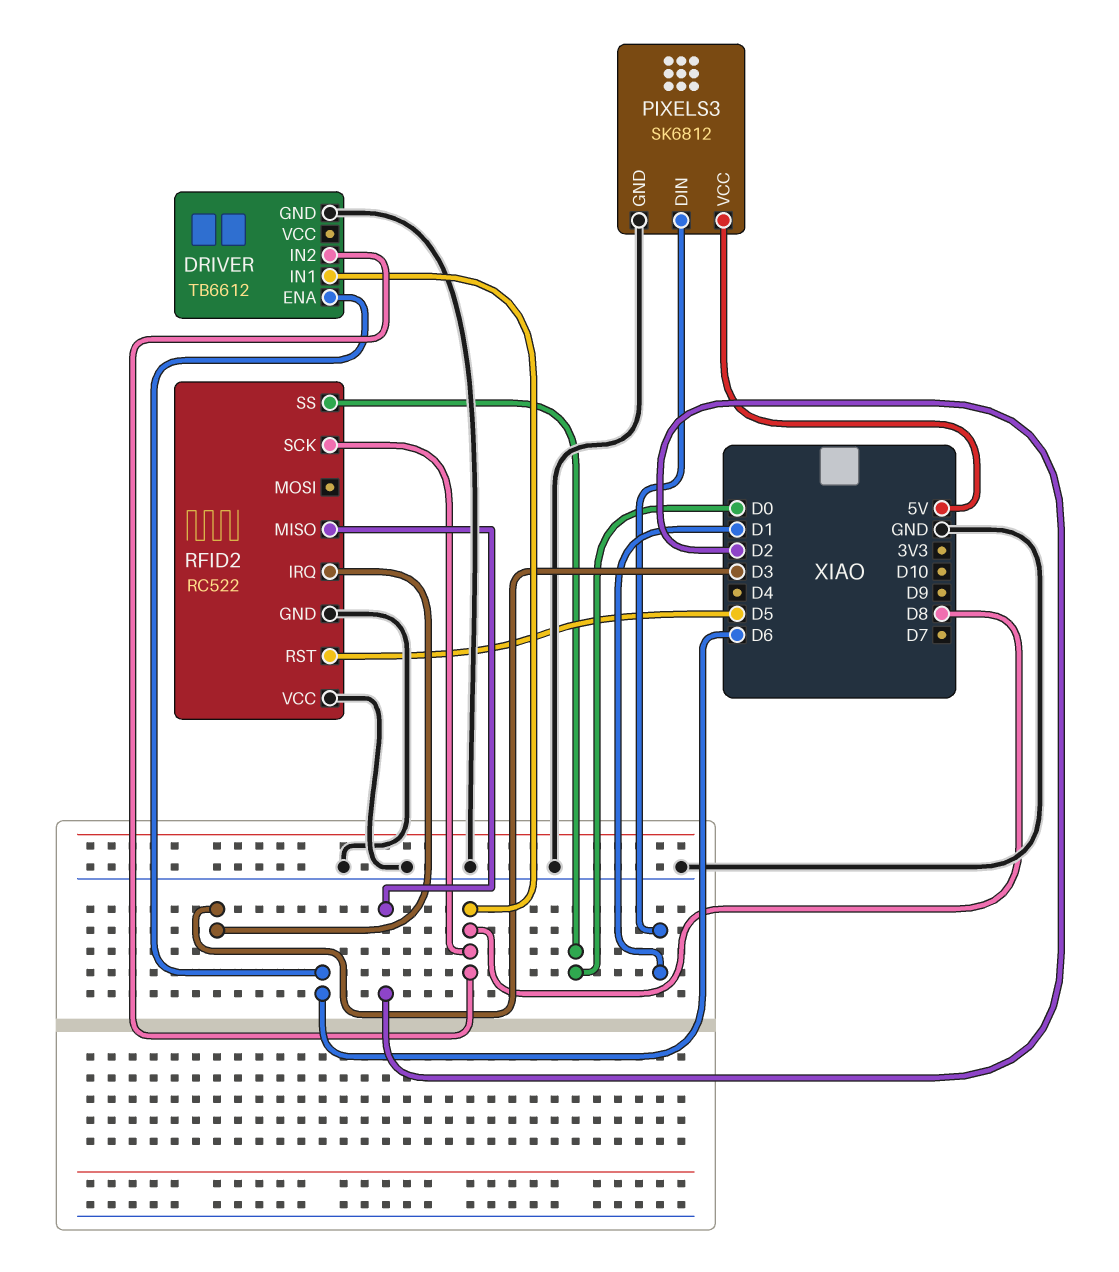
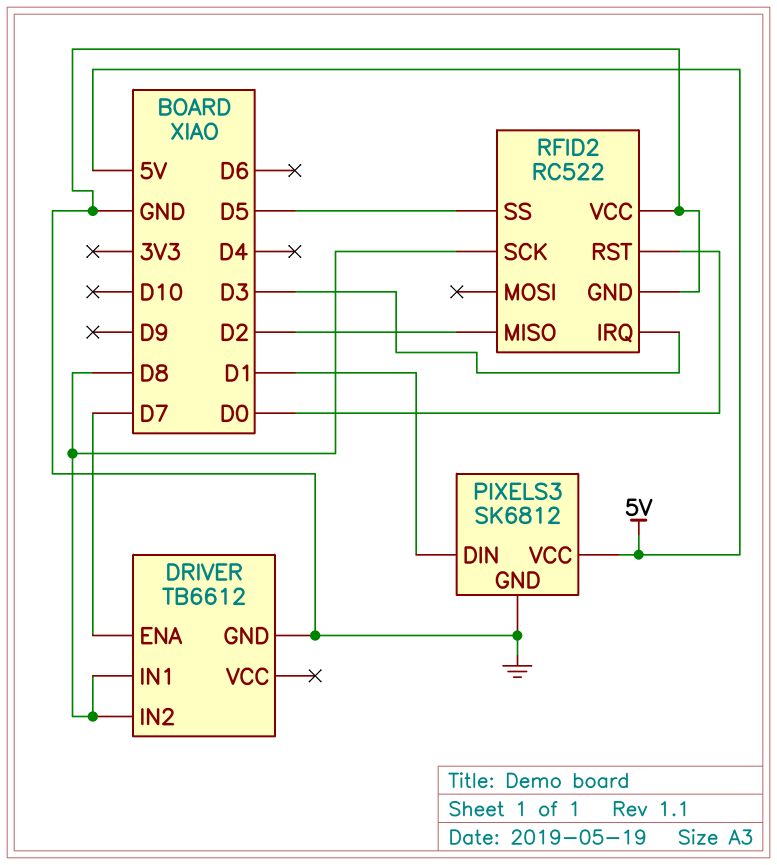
DRIVER pin ENA: D6 -> D7
RFID2 pin RST: D5 -> D0
RFID2 pin SS: D0 -> D5

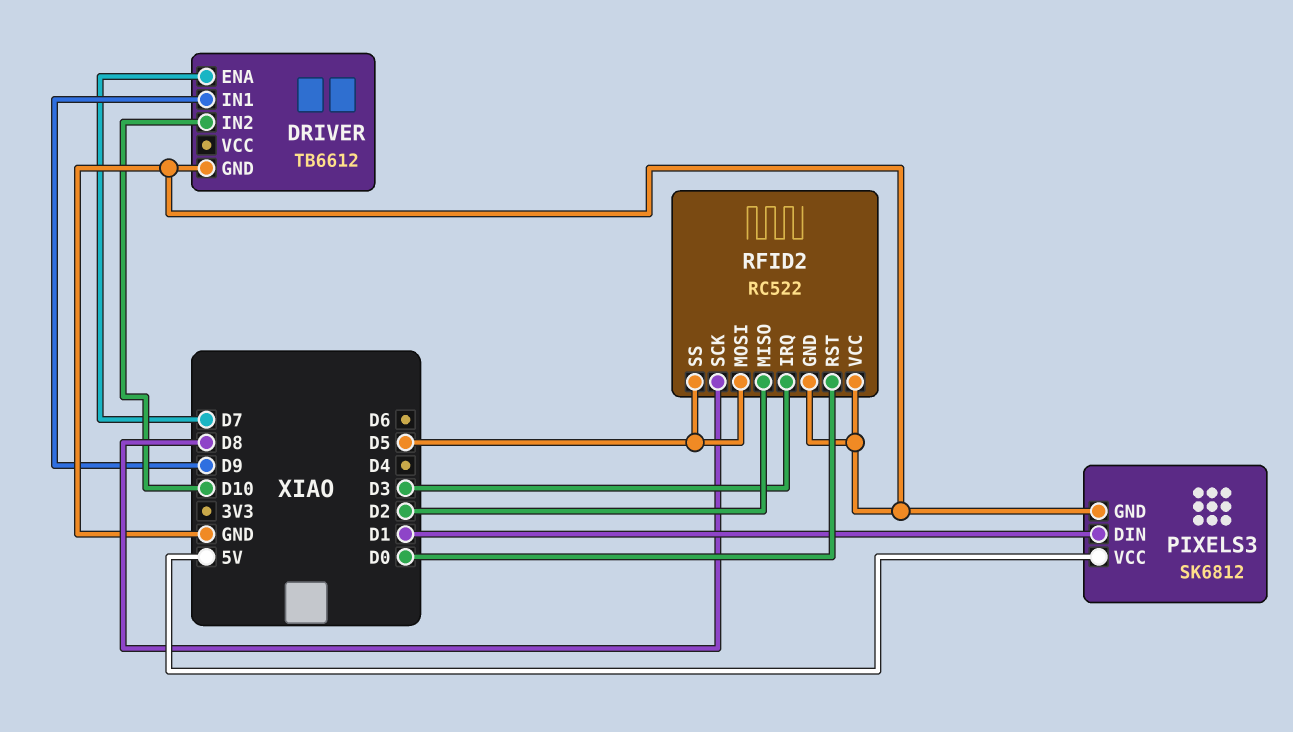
DRIVER pin IN1: D8 -> D9
DRIVER pin IN2: D8 -> D10
RFID2 pin MOSI: none -> D5

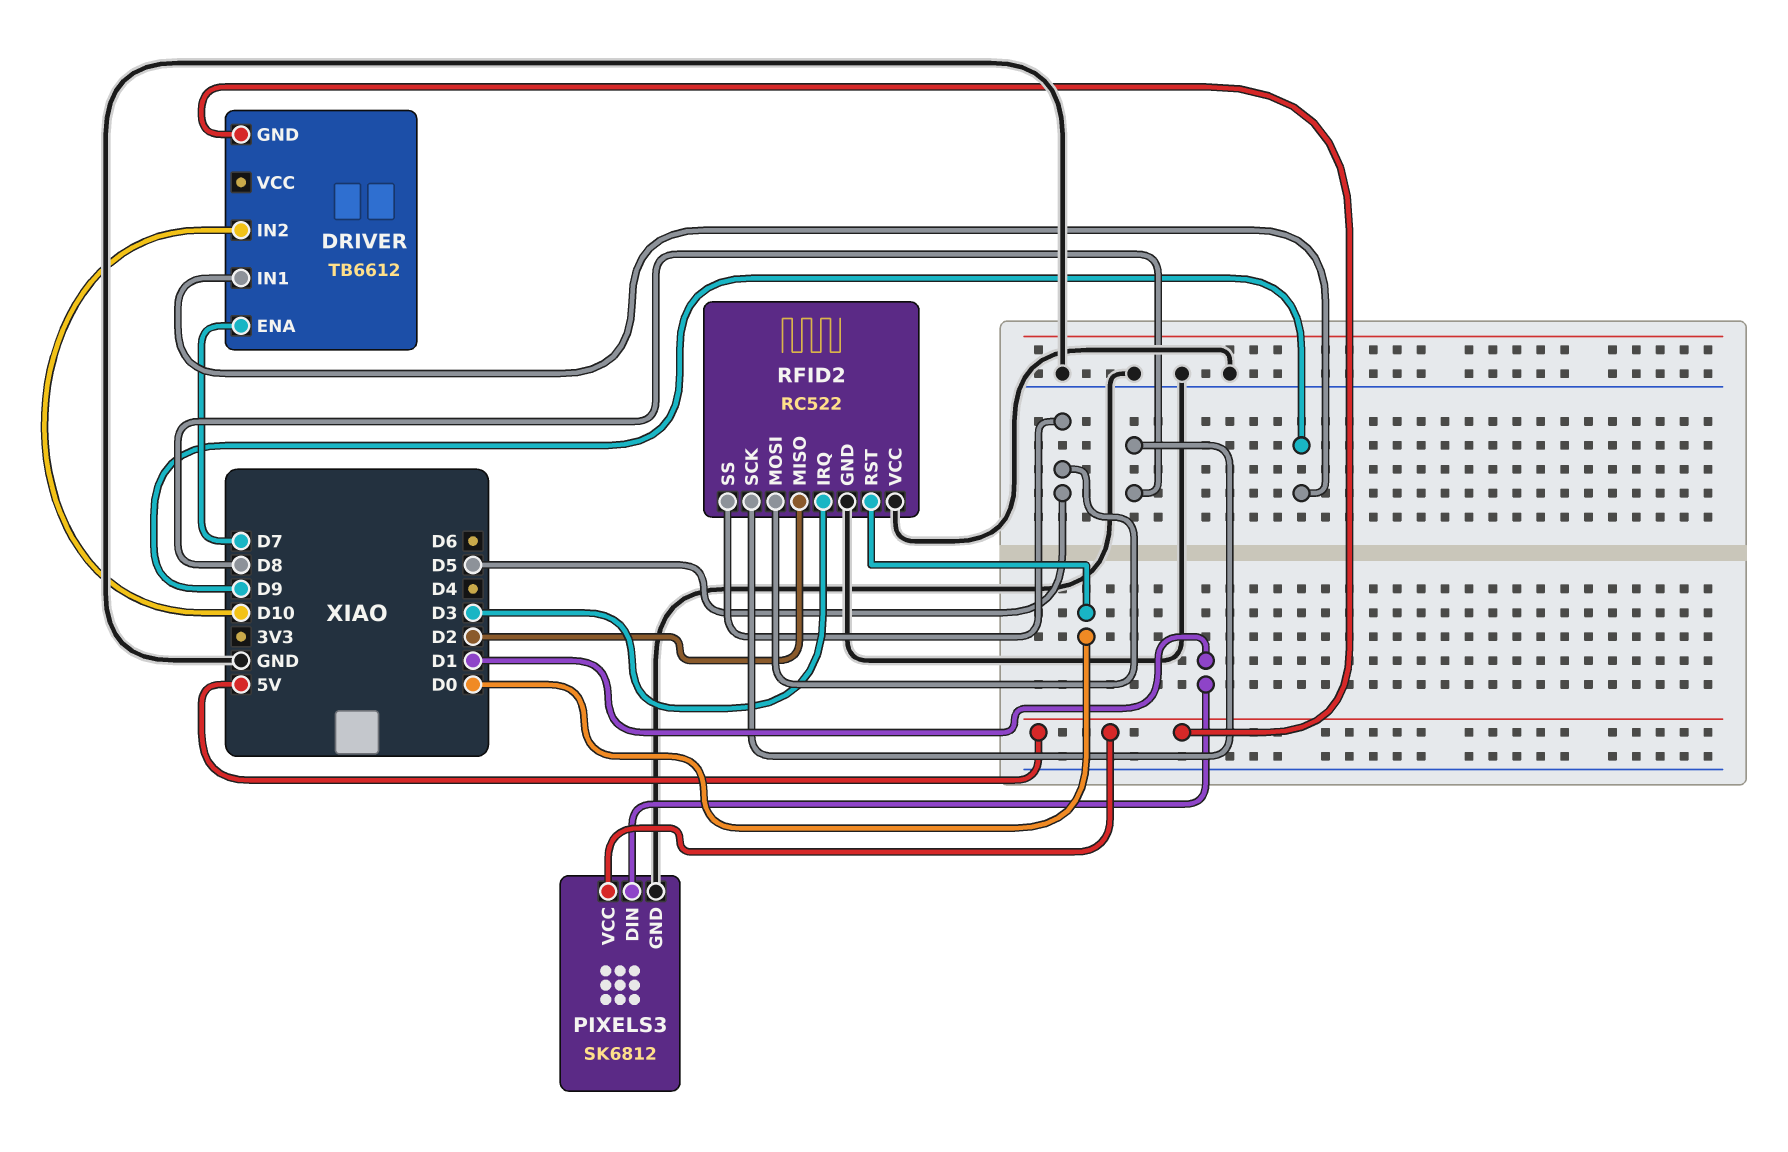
DRIVER pin GND: GND -> 5V

